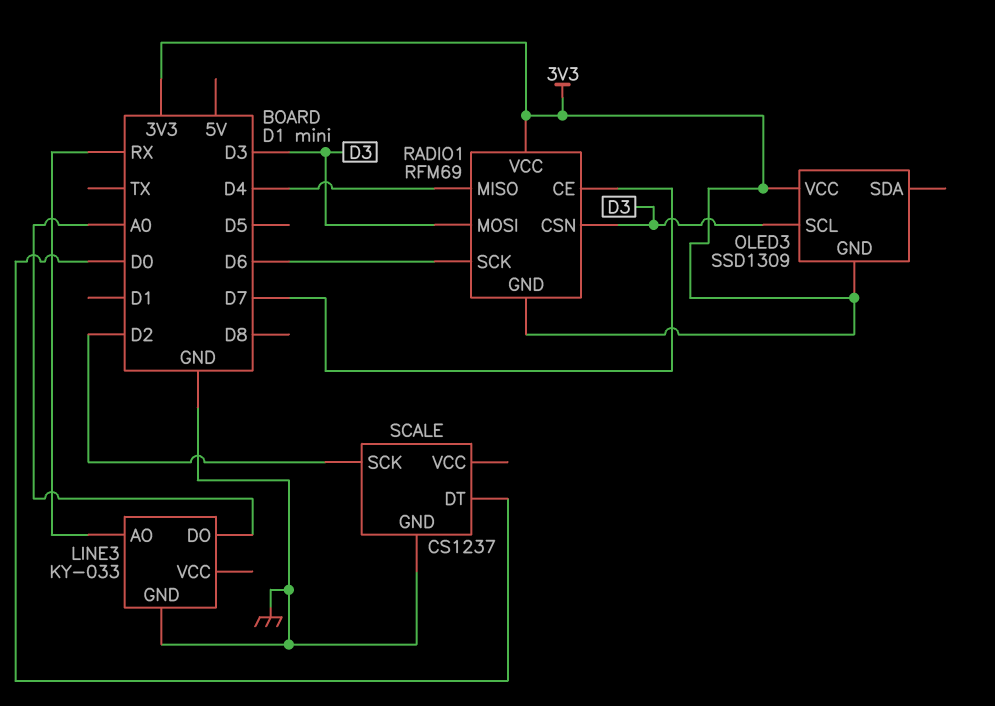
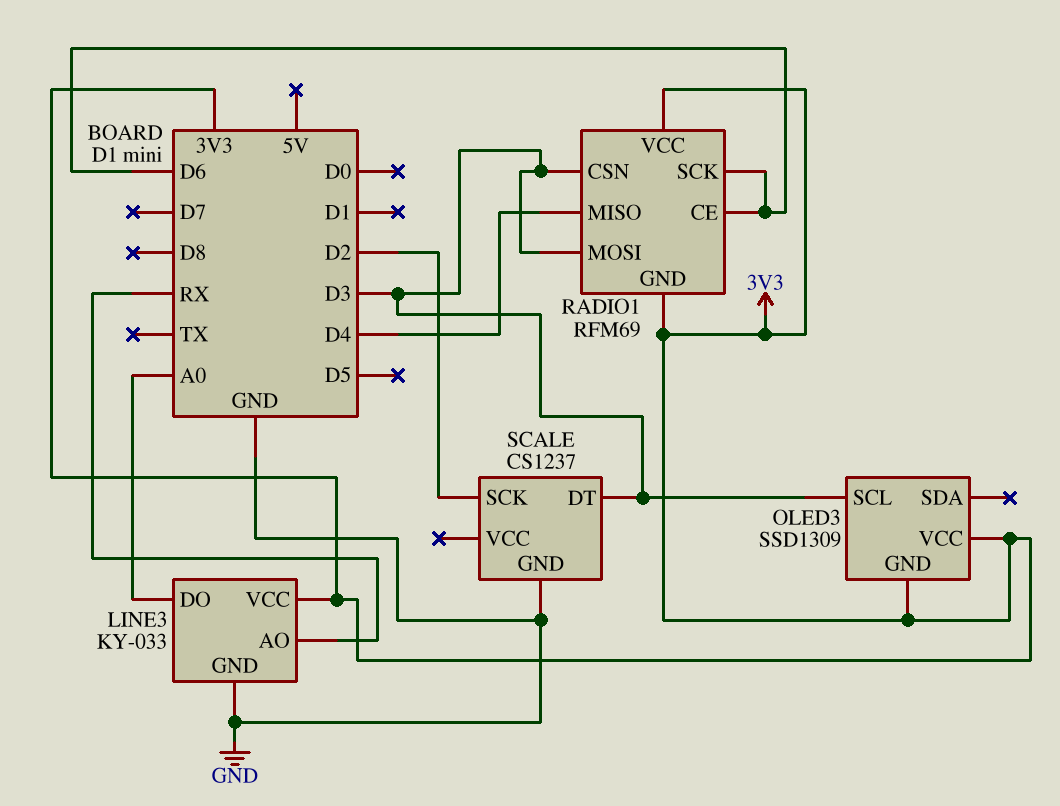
LINE3 pin VCC: none -> 3V3
RADIO1 pin CE: D7 -> D6
SCALE pin DT: D0 -> D3

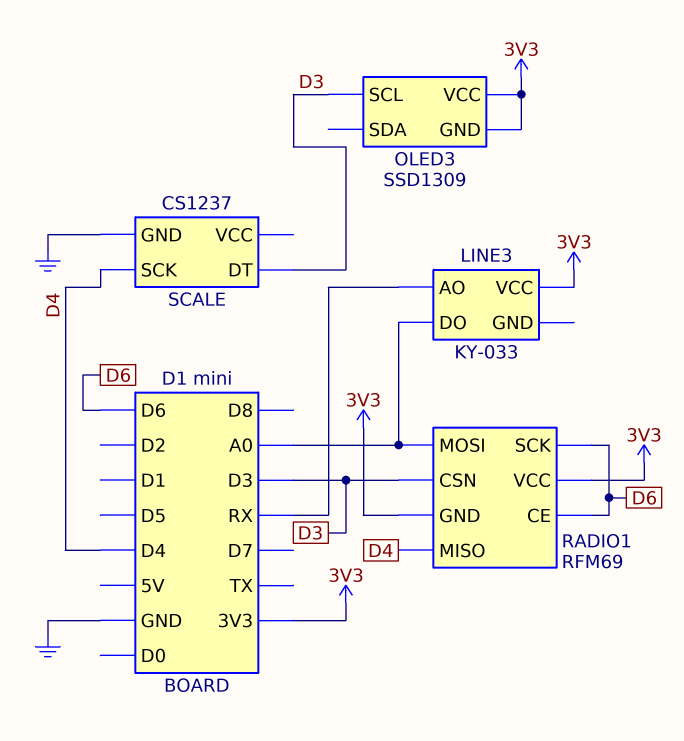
LINE3 pin GND: GND -> none
RADIO1 pin MOSI: D3 -> A0
SCALE pin SCK: D2 -> D4

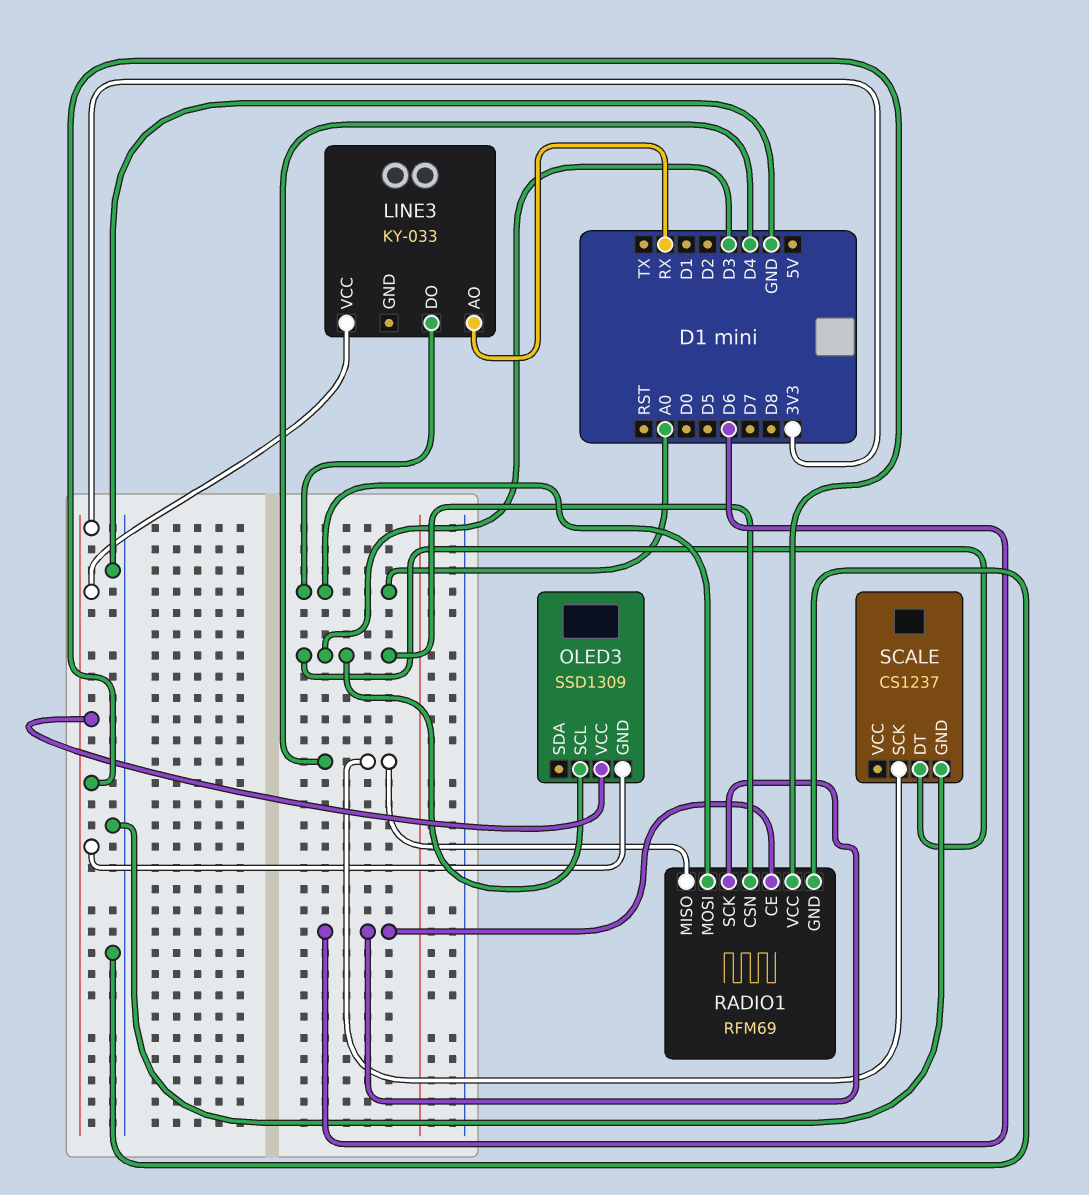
RADIO1 pin GND: 3V3 -> GND

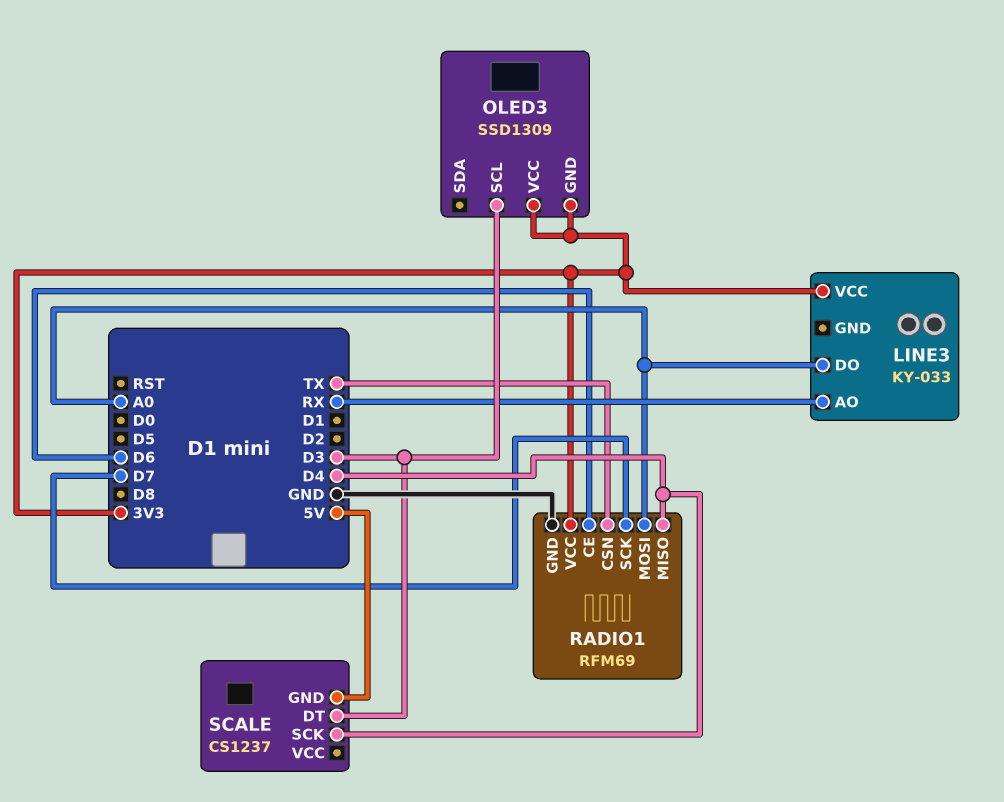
RADIO1 pin CSN: D3 -> TX
RADIO1 pin SCK: D6 -> D7
SCALE pin GND: GND -> 5V

